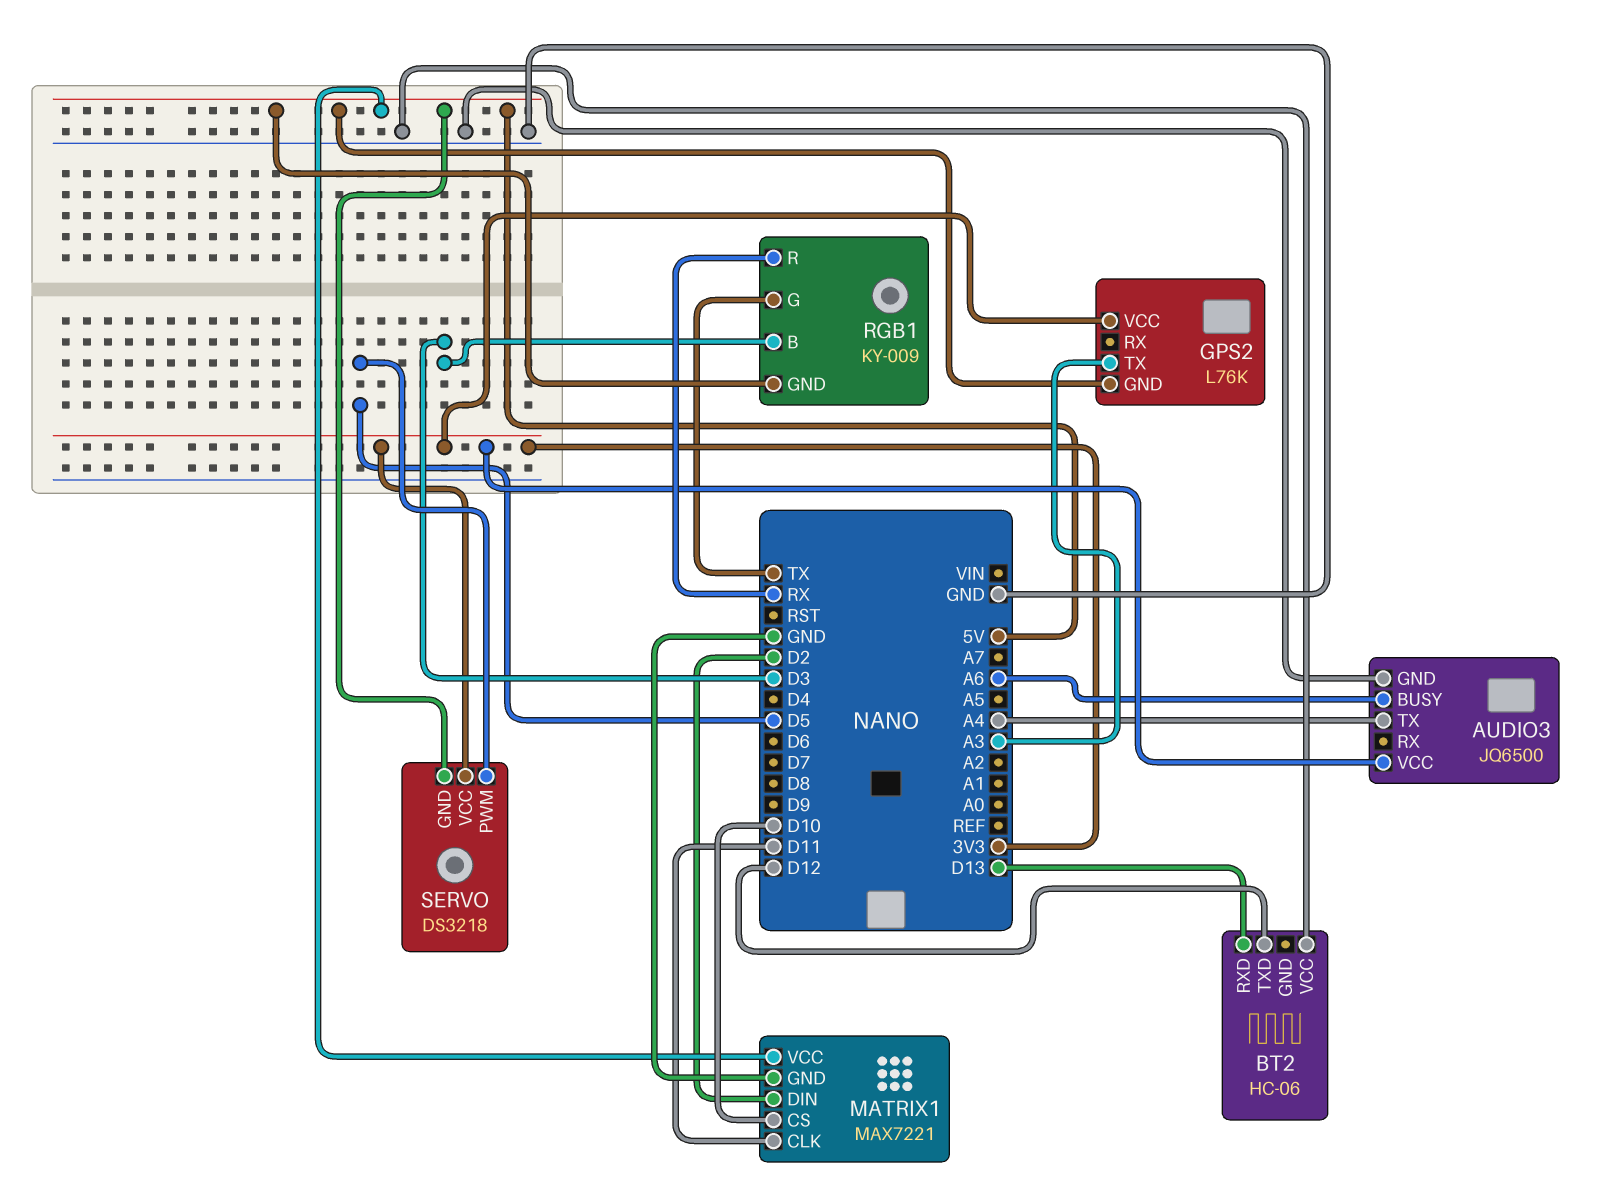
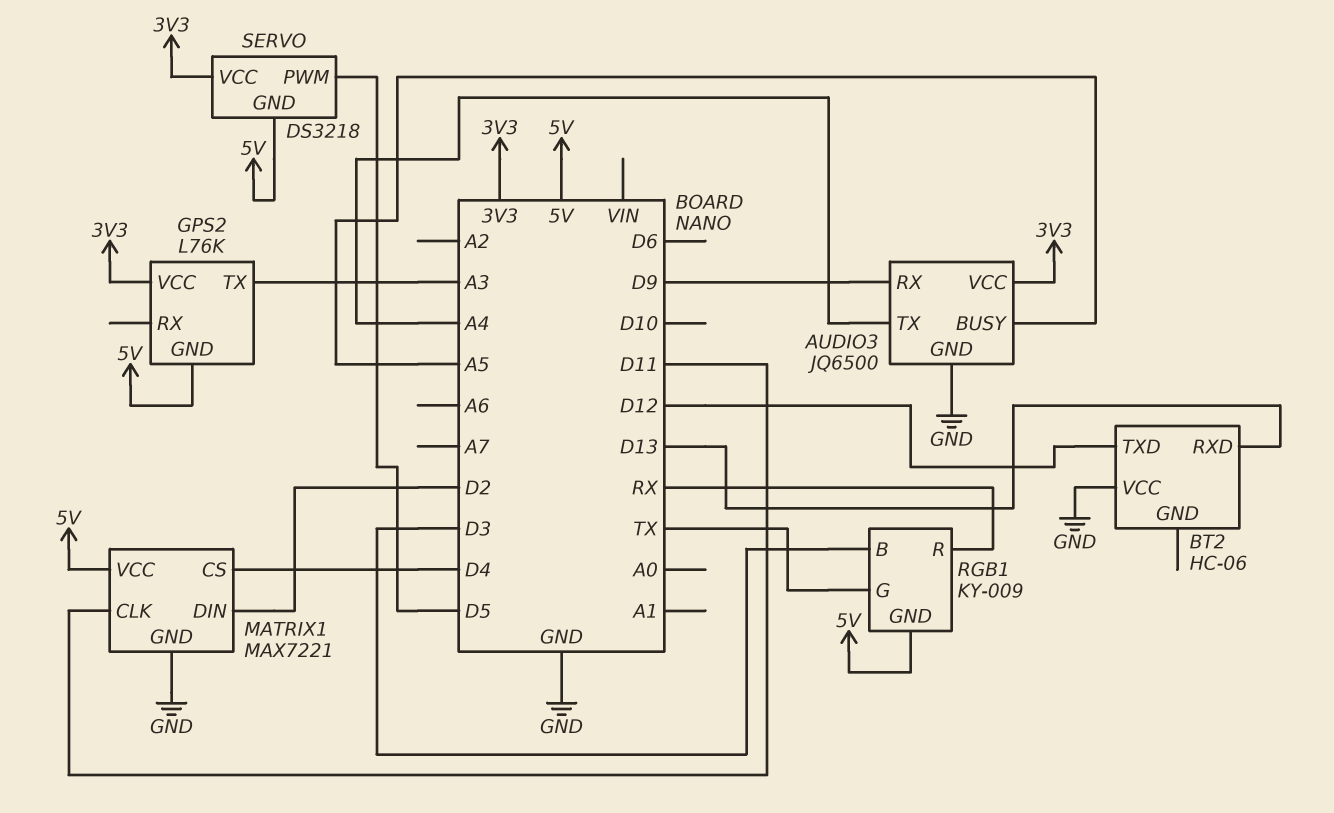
AUDIO3 pin BUSY: A6 -> A5
AUDIO3 pin RX: none -> D9
MATRIX1 pin CS: D10 -> D4

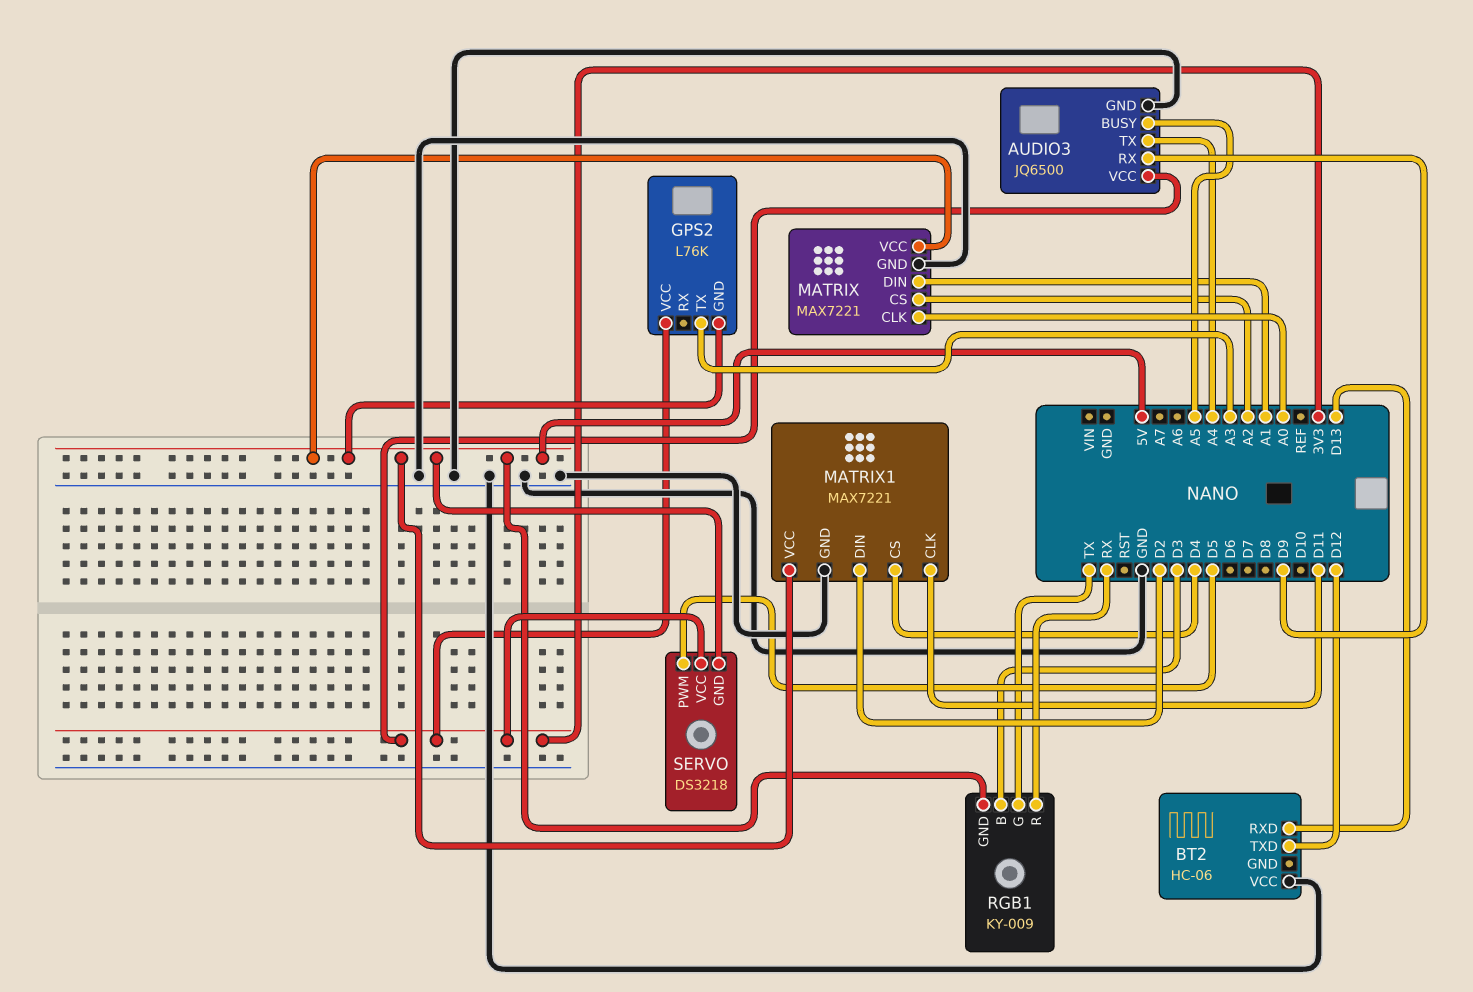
MATRIX: none -> MAX7221
MATRIX pin CLK: none -> A0
MATRIX pin CS: none -> A2
MATRIX pin DIN: none -> A1
MATRIX pin GND: none -> GND
MATRIX pin VCC: none -> 5V

